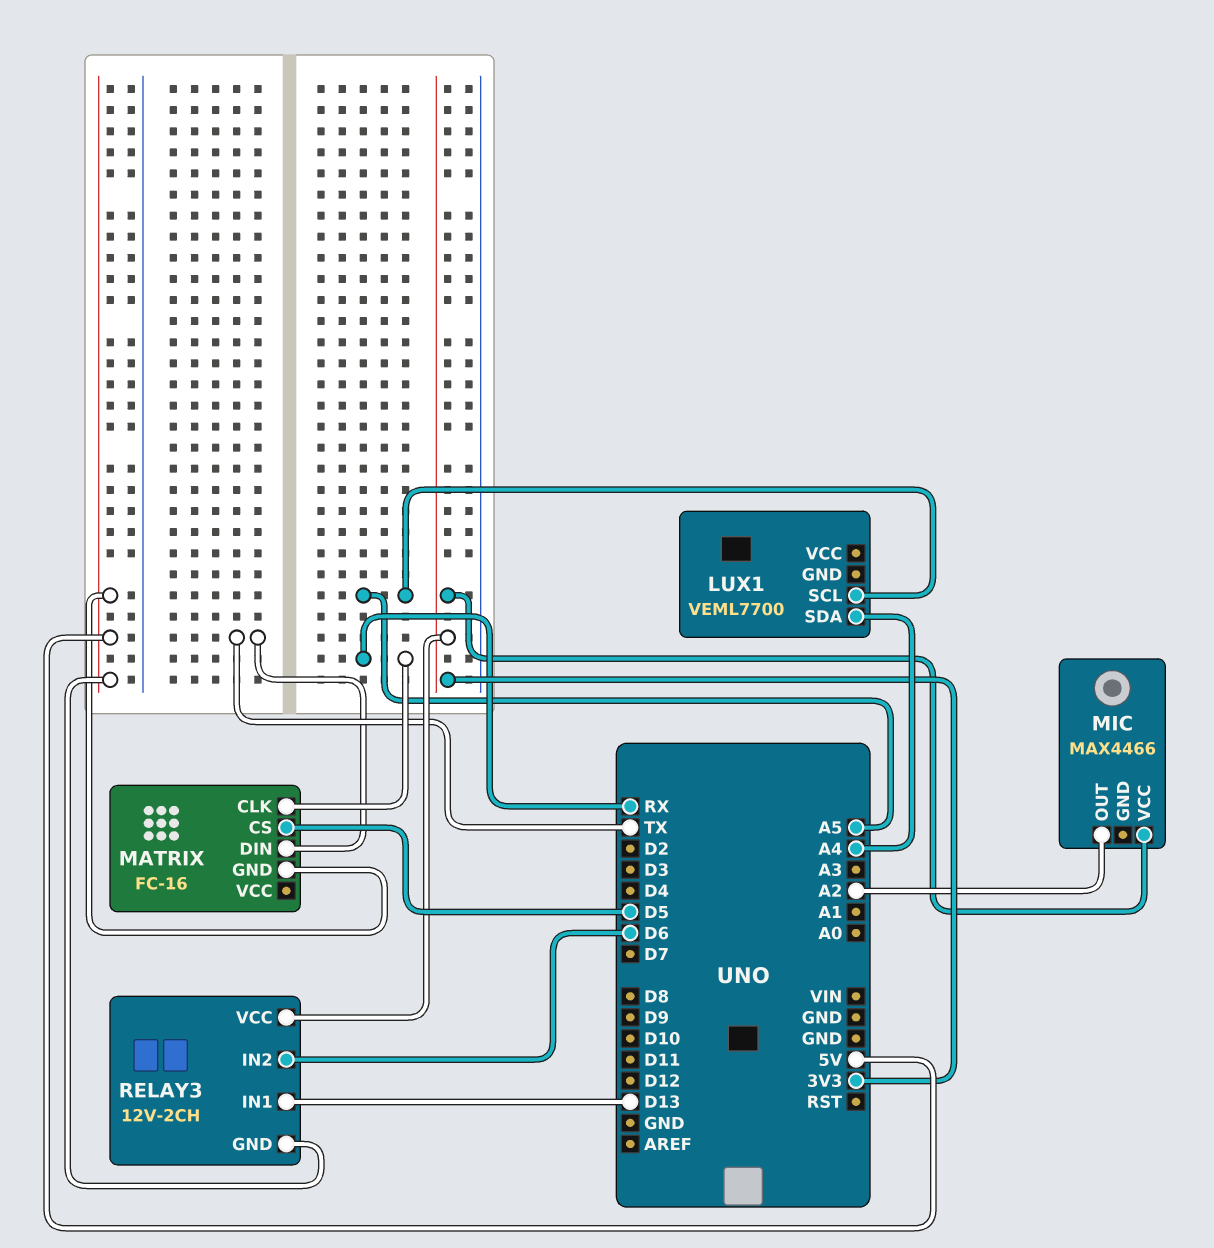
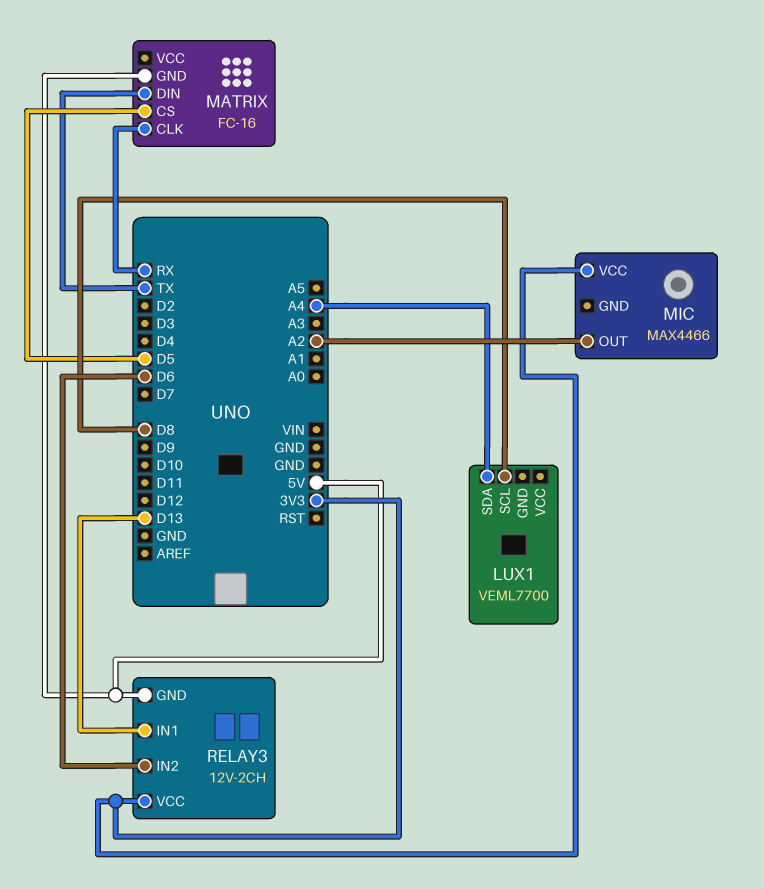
LUX1 pin SCL: A5 -> D8

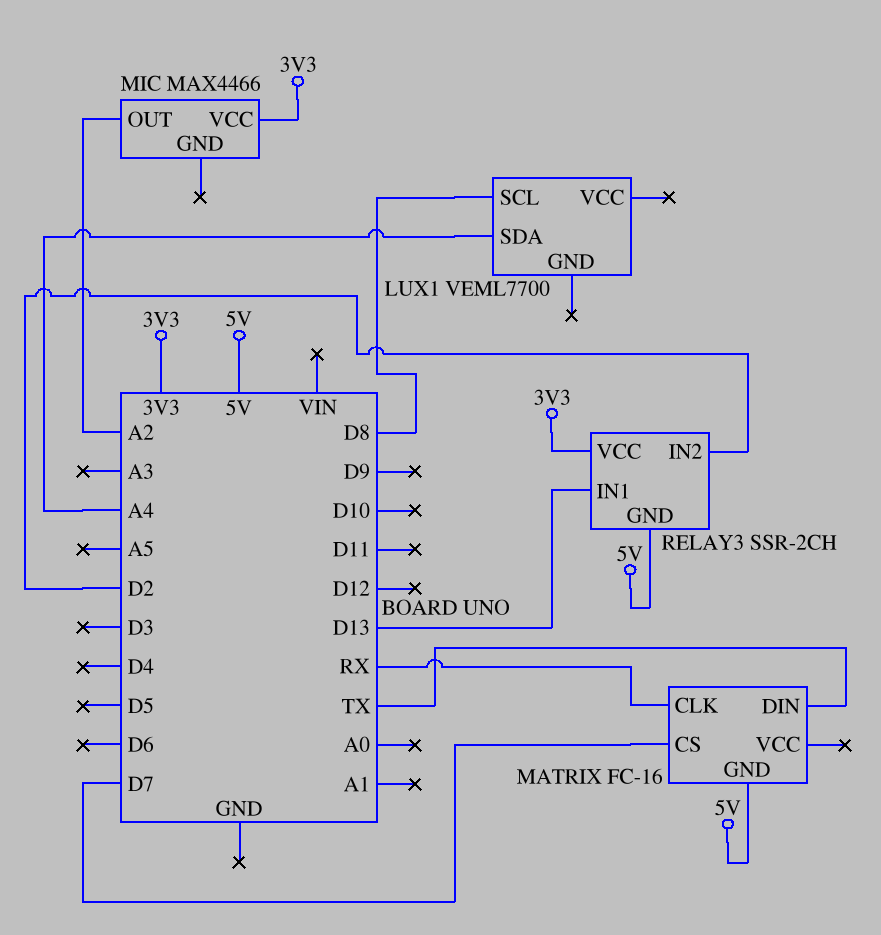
MATRIX pin CS: D5 -> D7
RELAY3: 12V-2CH -> SSR-2CH
RELAY3 pin IN2: D6 -> D2

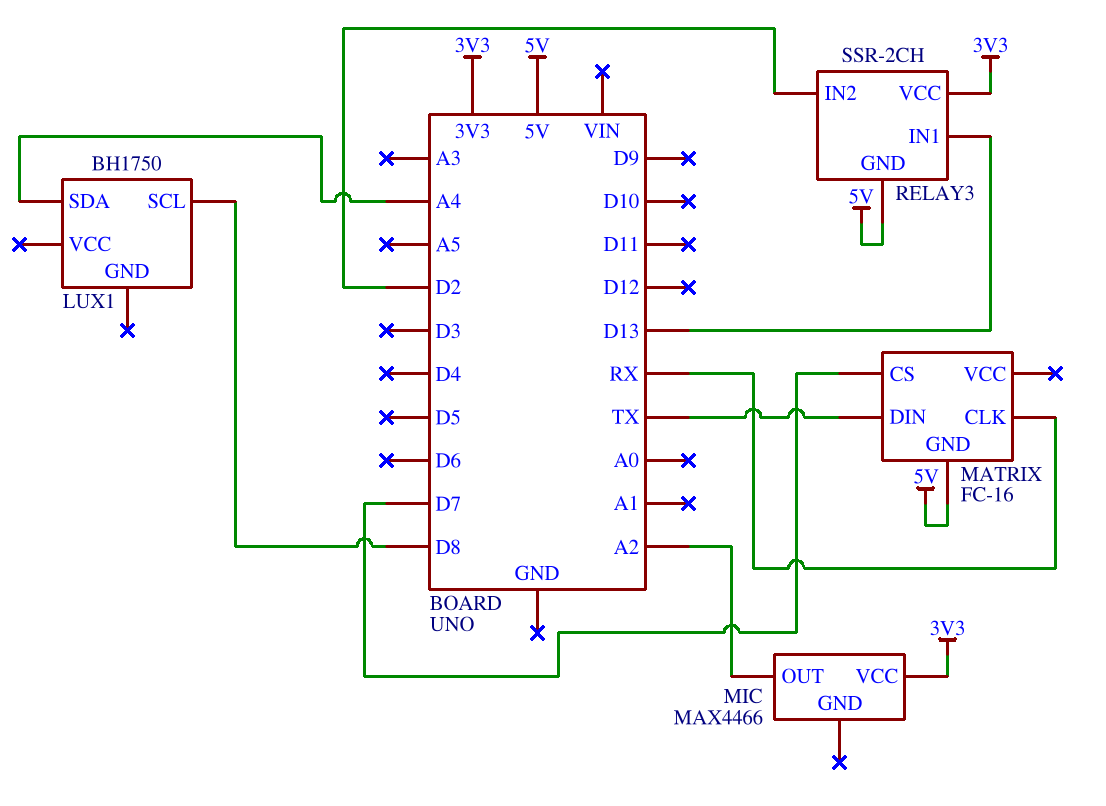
LUX1: VEML7700 -> BH1750

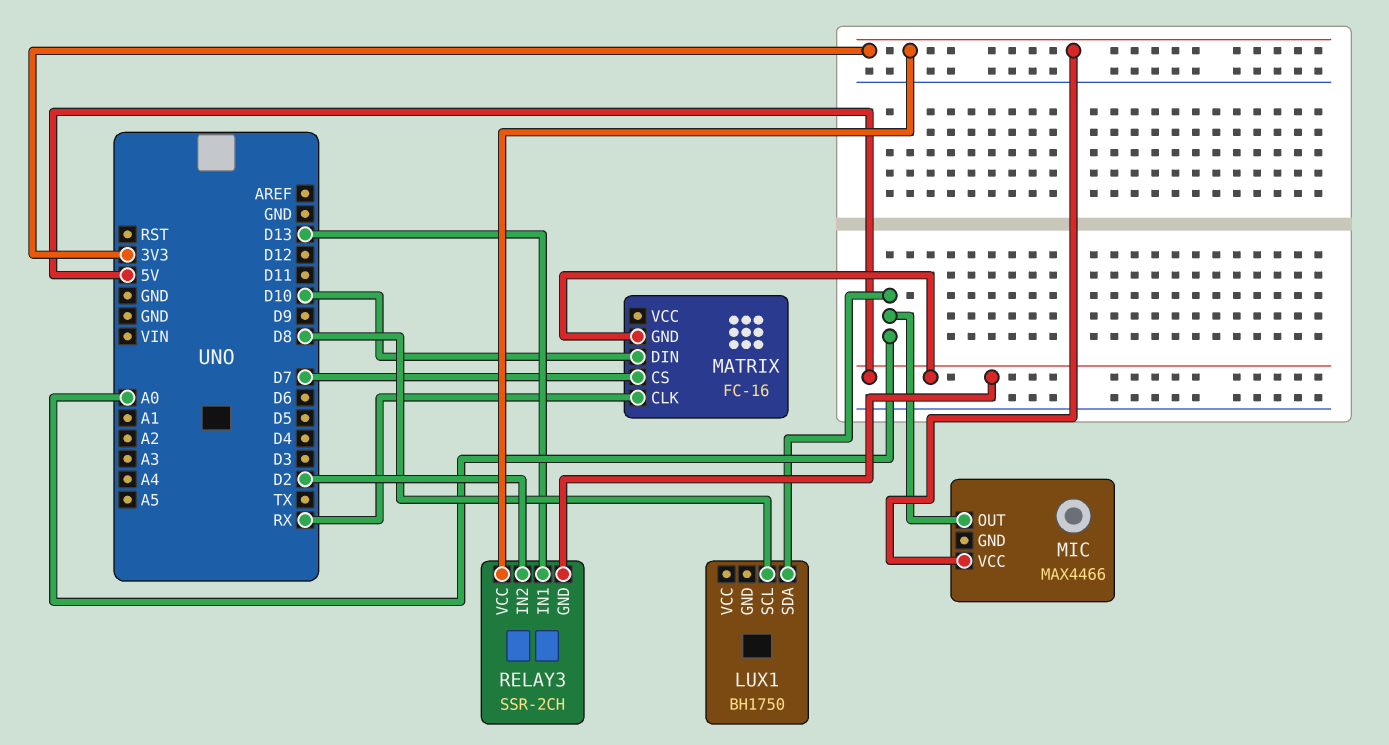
LUX1 pin SDA: A4 -> A0
MATRIX pin DIN: TX -> D10
MIC pin OUT: A2 -> A0

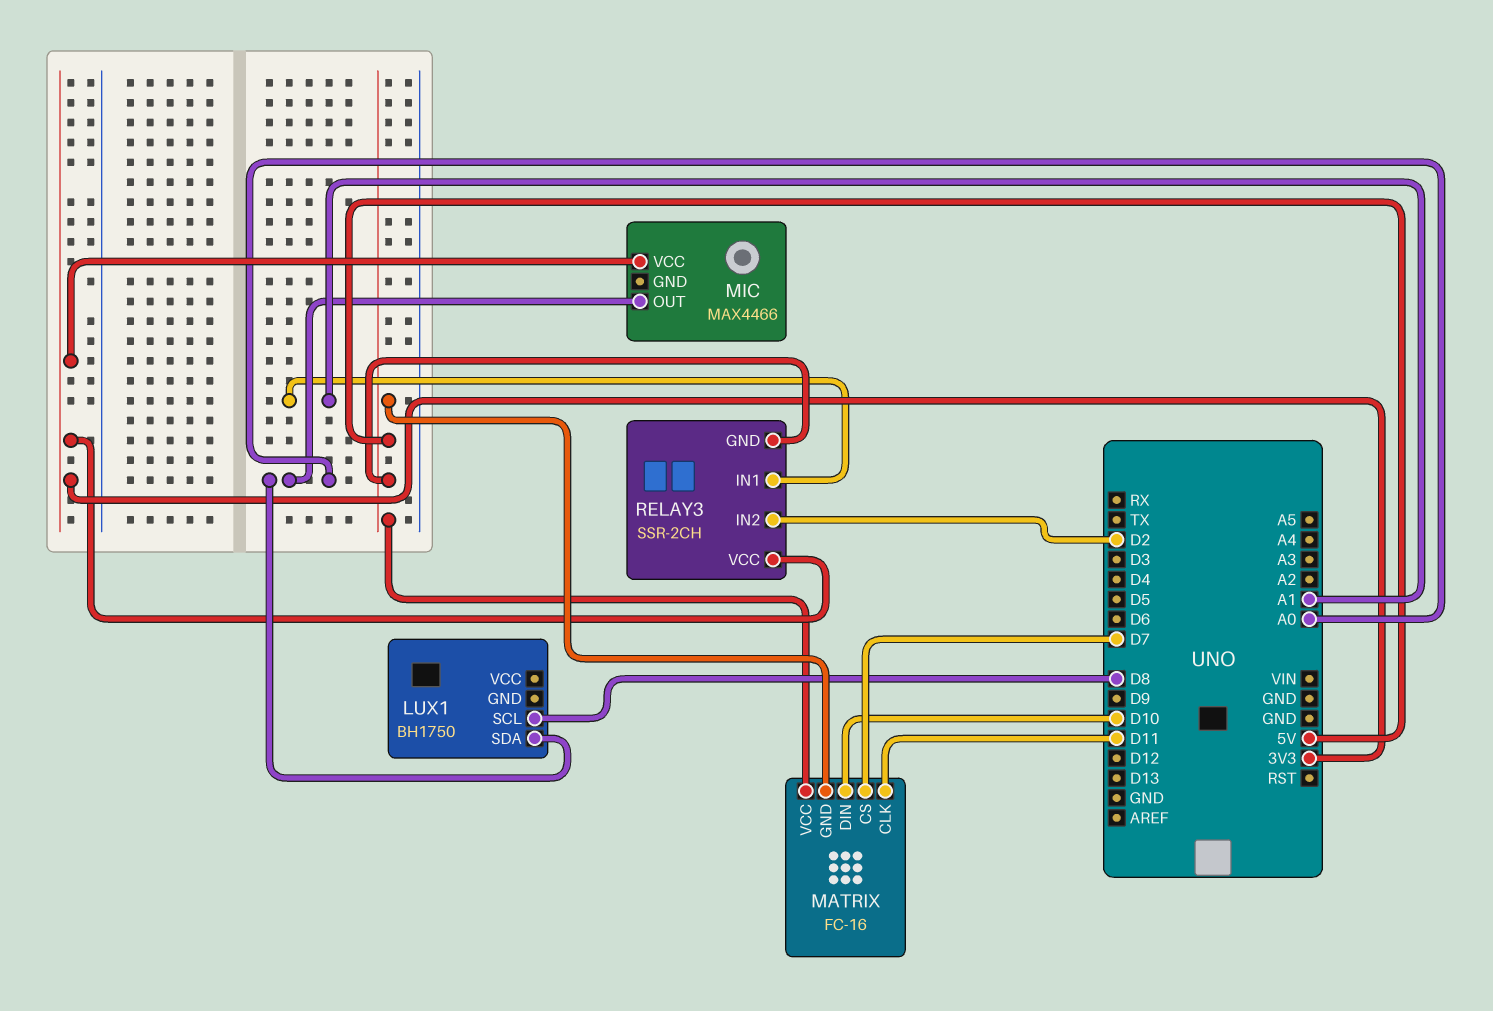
MATRIX pin CLK: RX -> D11
MATRIX pin VCC: none -> 5V
RELAY3 pin IN1: D13 -> A1

